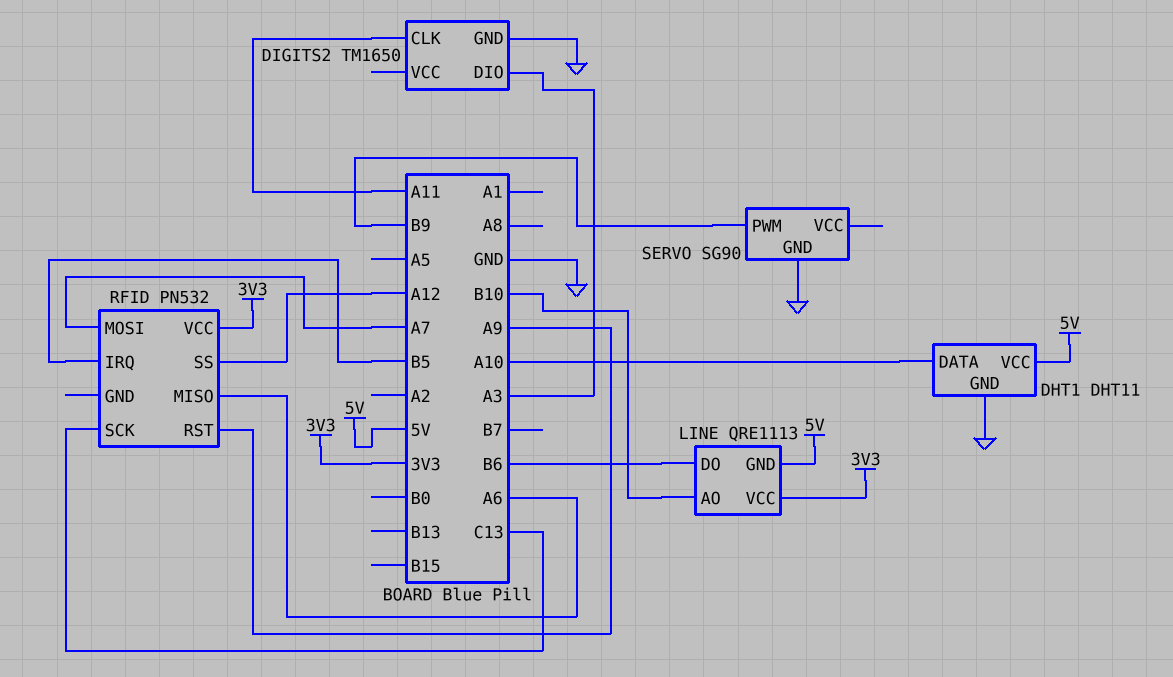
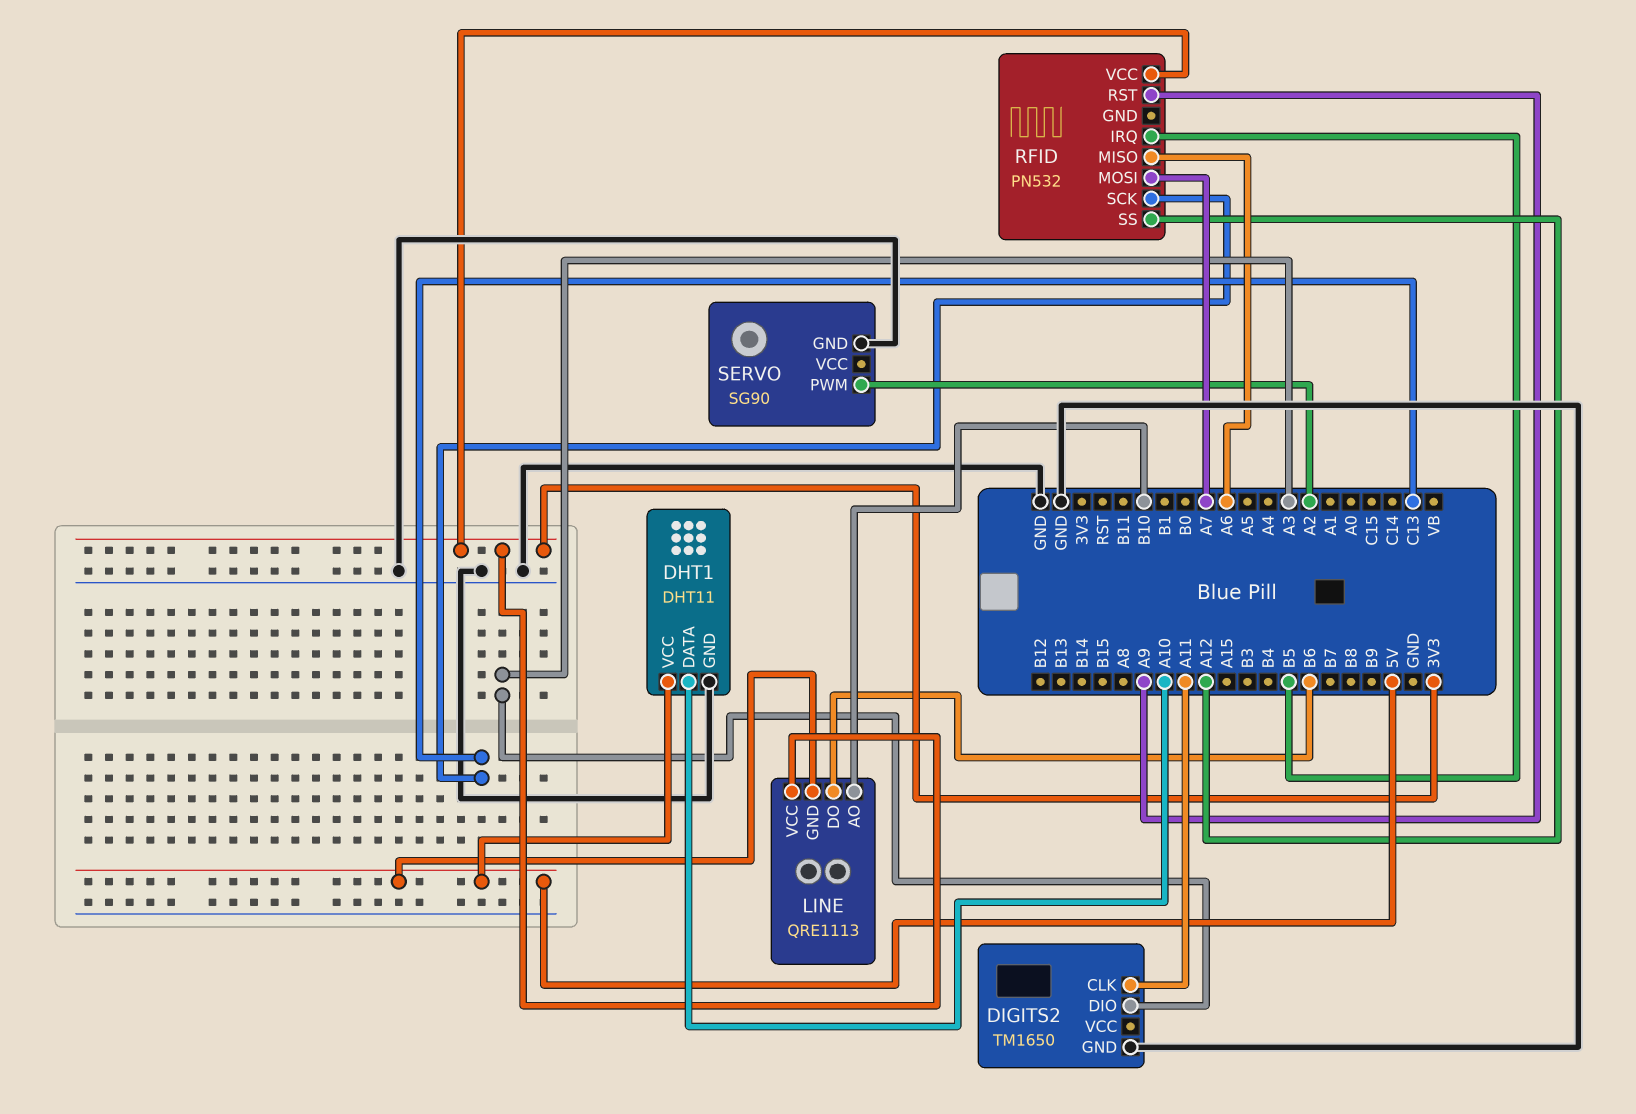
SERVO pin PWM: B9 -> A2

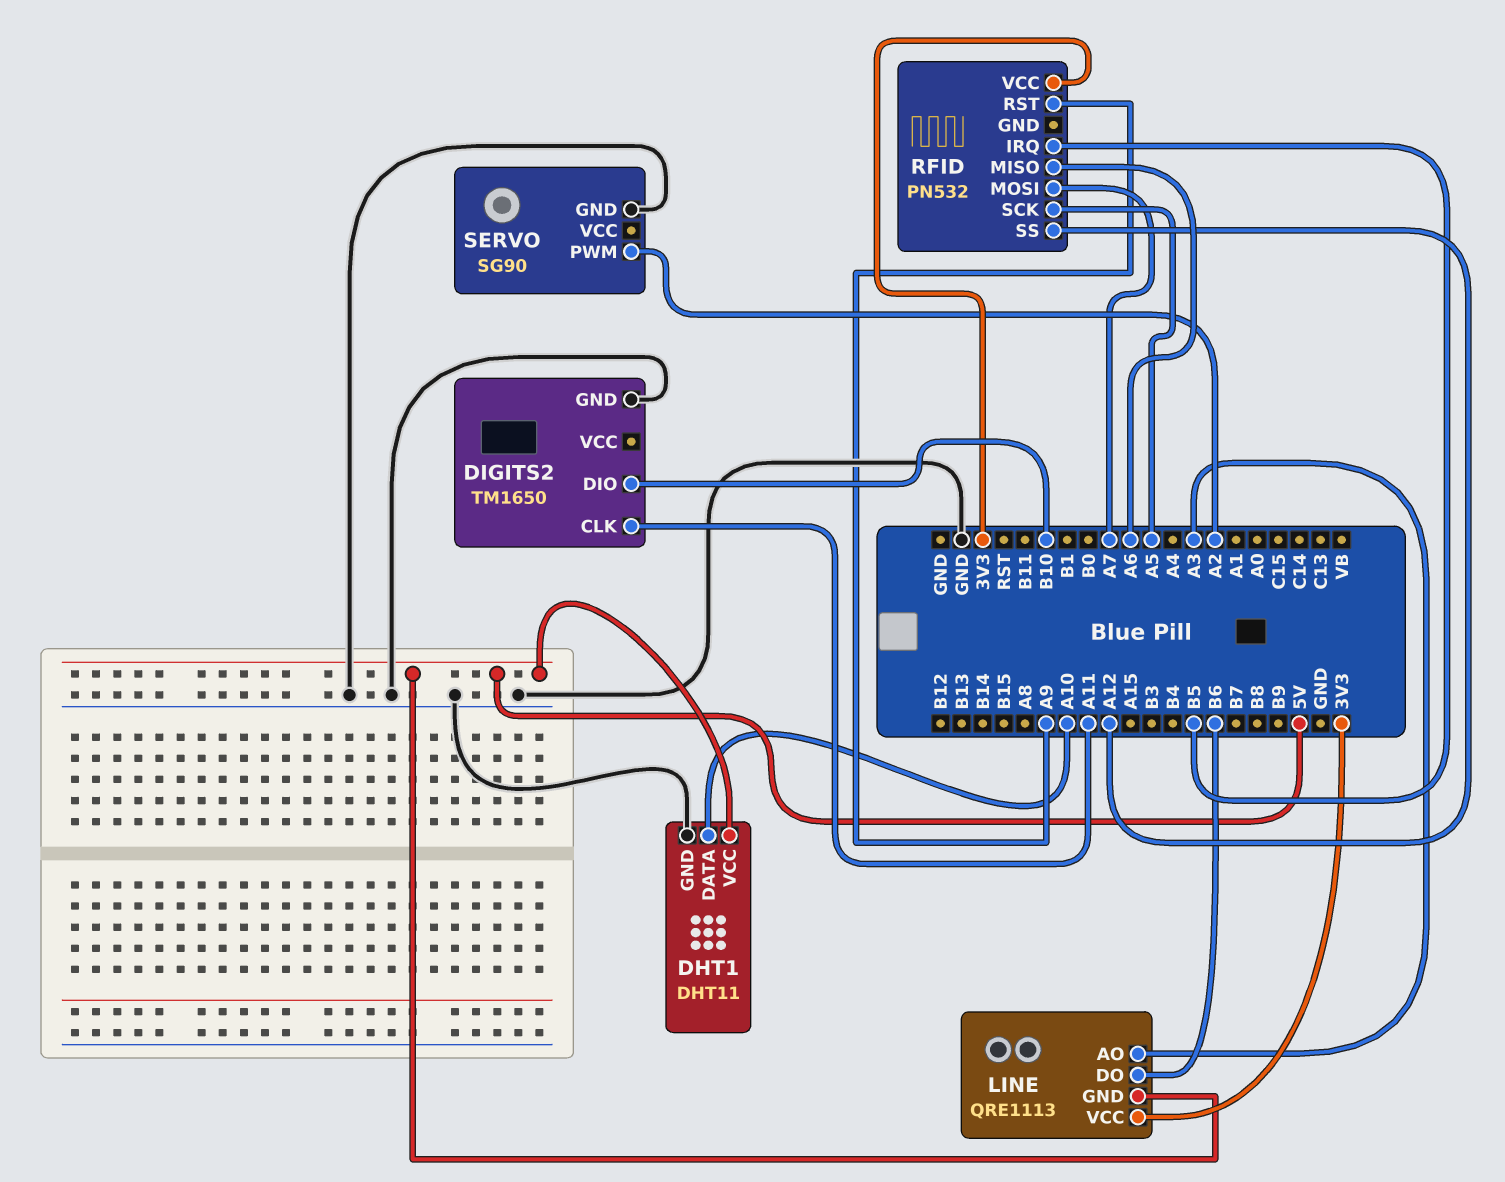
DIGITS2 pin DIO: A3 -> B10
LINE pin AO: B10 -> A3
RFID pin SCK: C13 -> A5

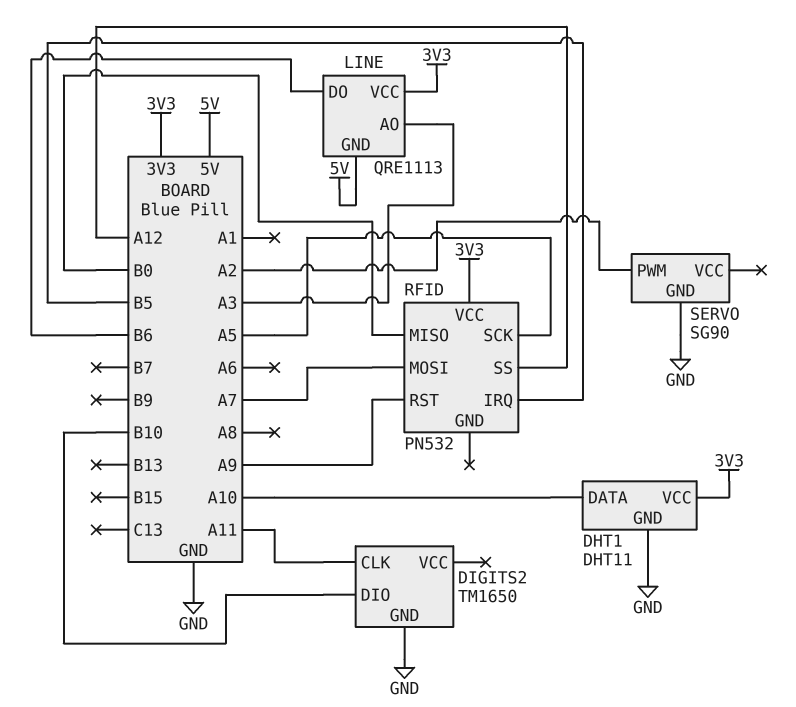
DHT1 pin VCC: 5V -> 3V3
RFID pin MISO: A6 -> B0

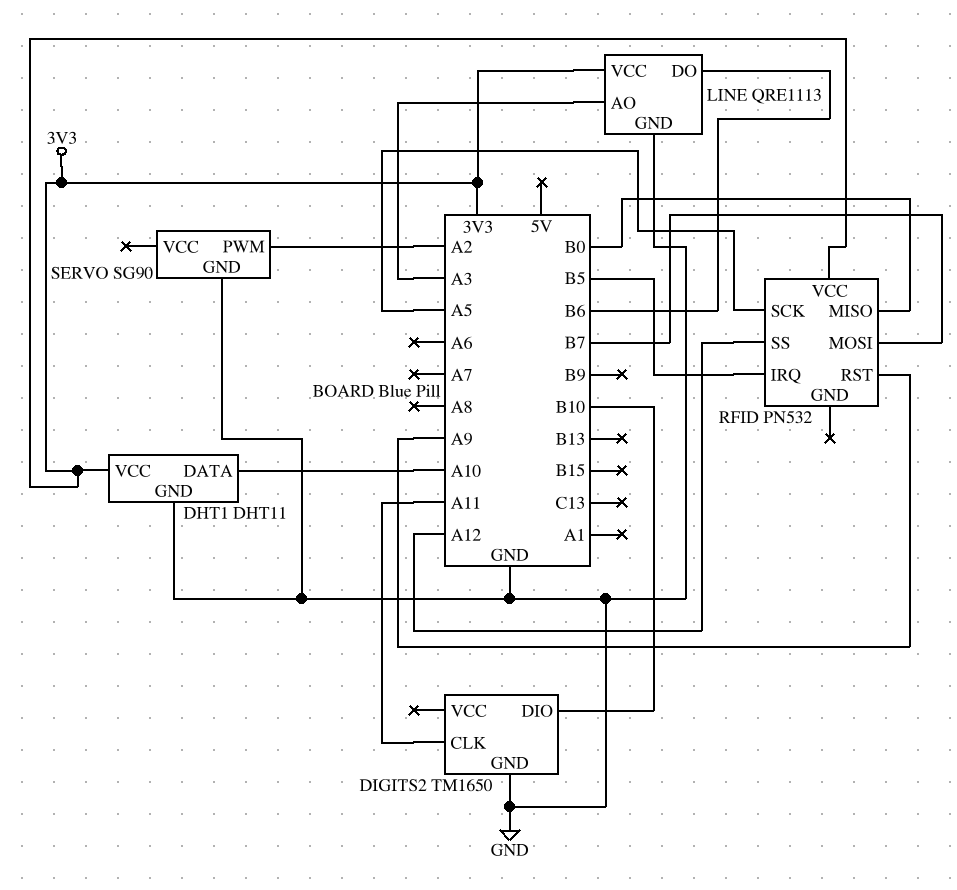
LINE pin GND: 5V -> GND
RFID pin MOSI: A7 -> B7

